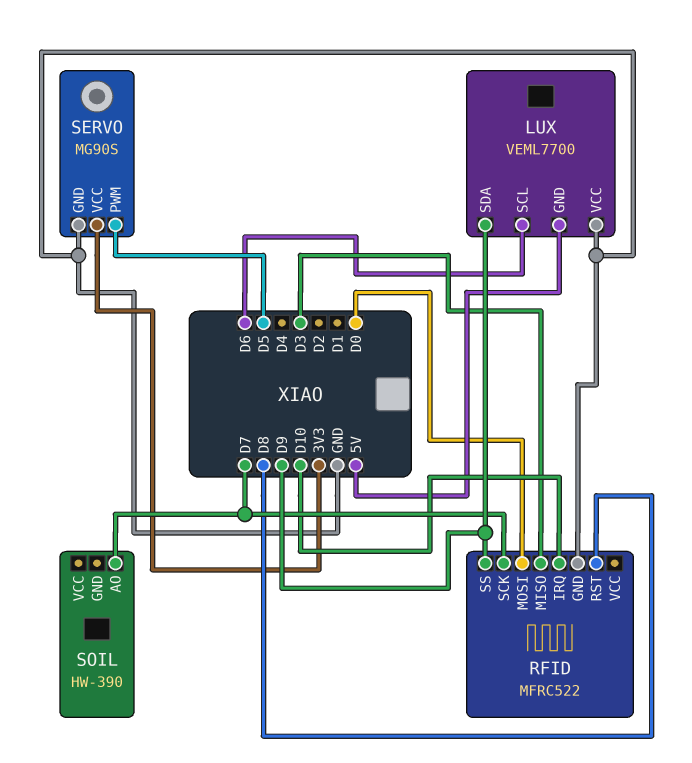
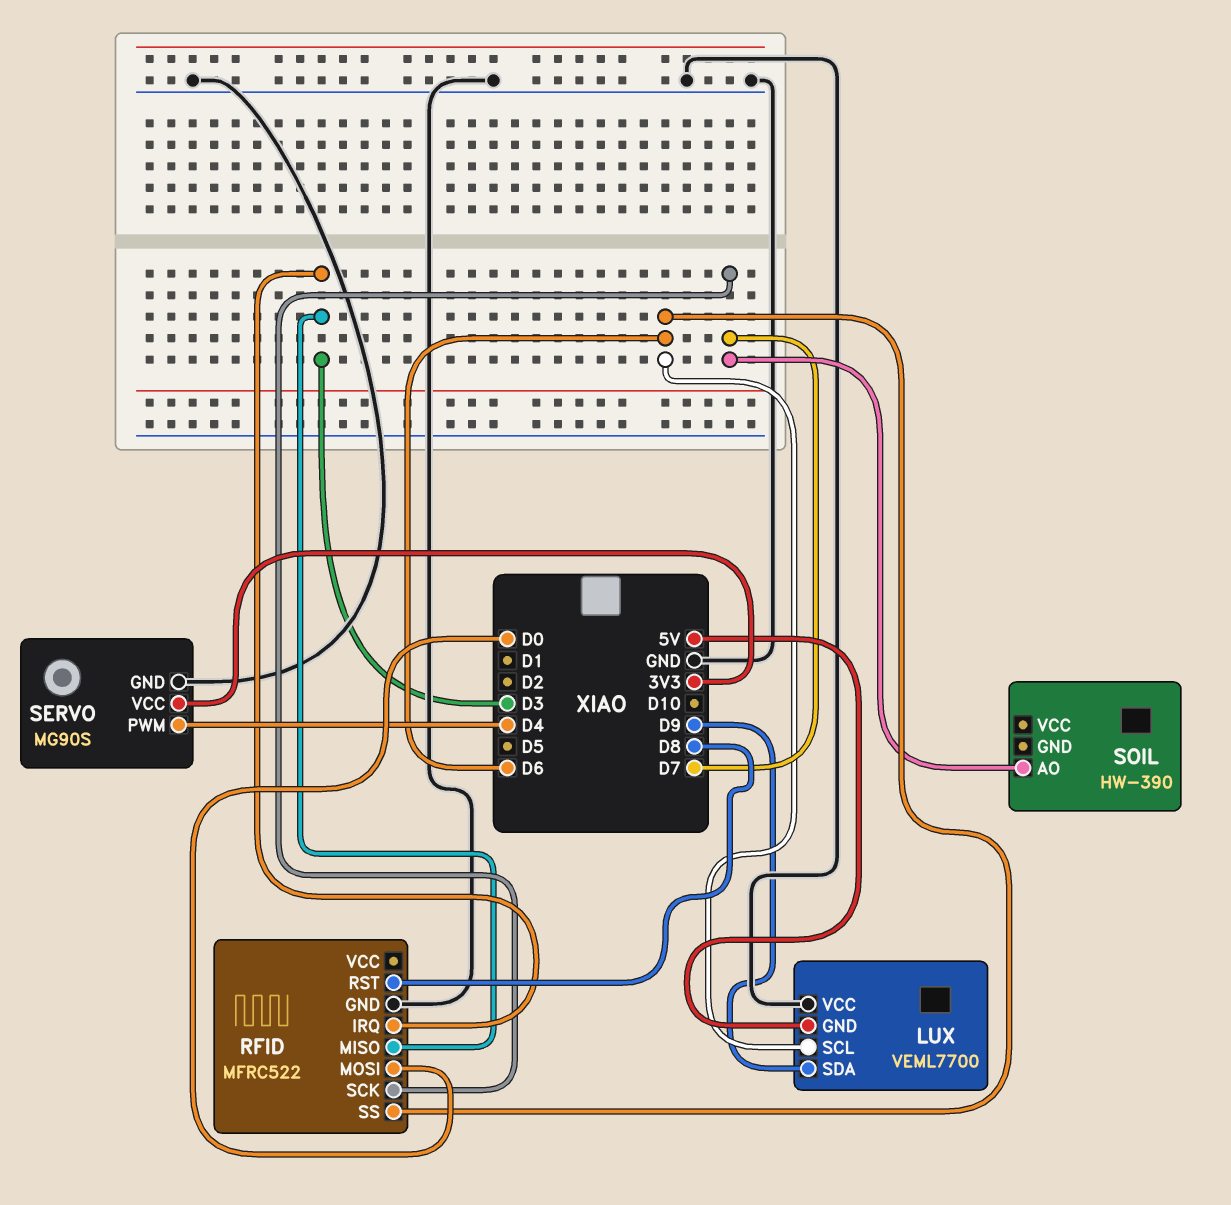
RFID pin IRQ: D10 -> D3
RFID pin SS: D9 -> D6
SERVO pin PWM: D5 -> D4

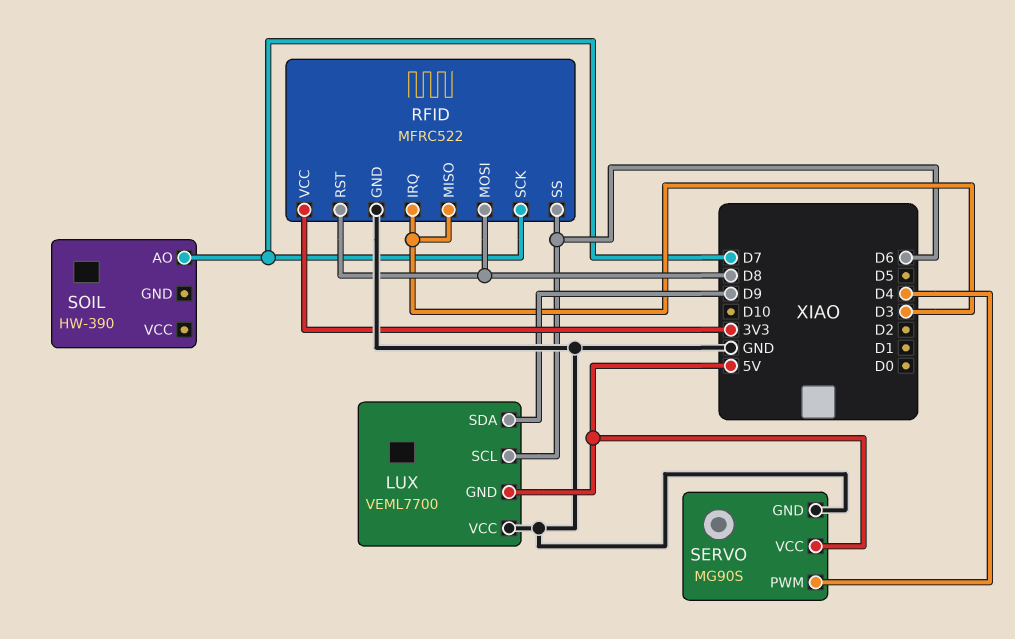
RFID pin MOSI: D0 -> D8
RFID pin VCC: none -> 3V3
SERVO pin VCC: 3V3 -> 5V

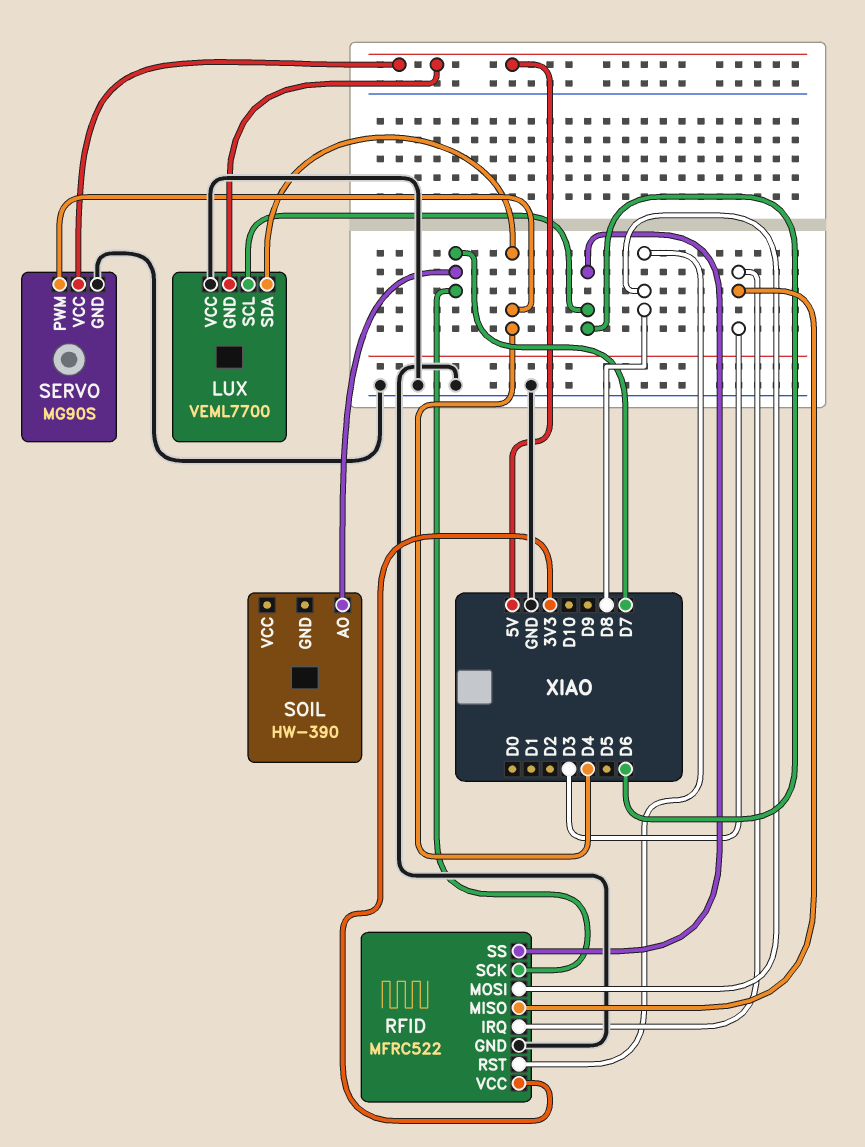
LUX pin SDA: D9 -> D4

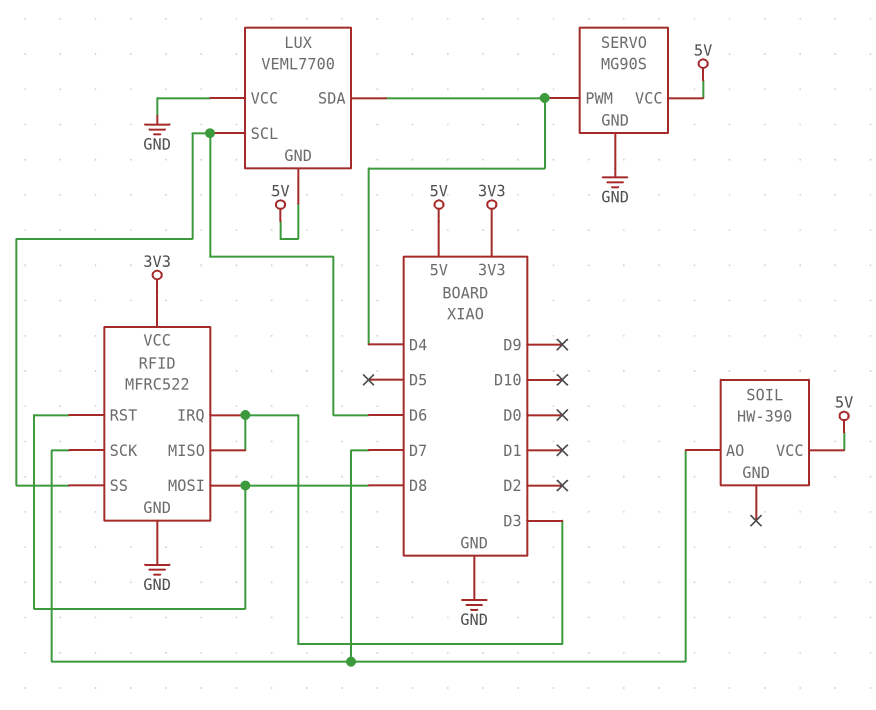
SOIL pin VCC: none -> 5V

